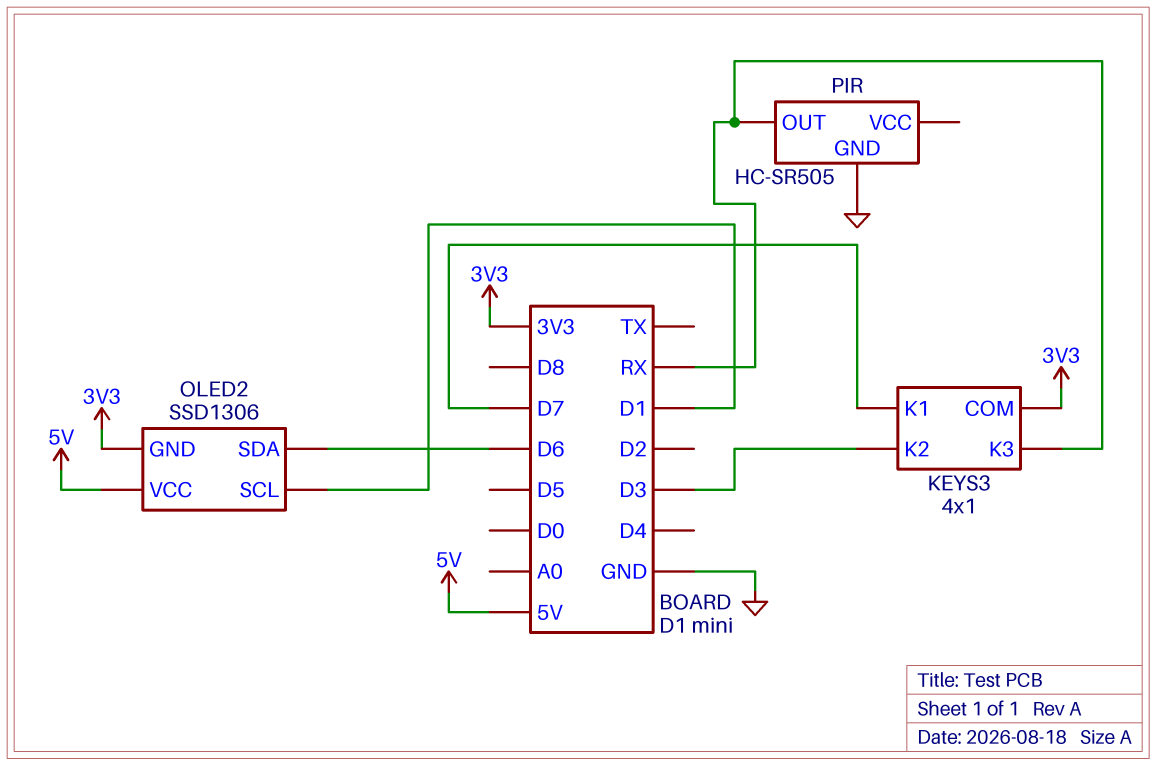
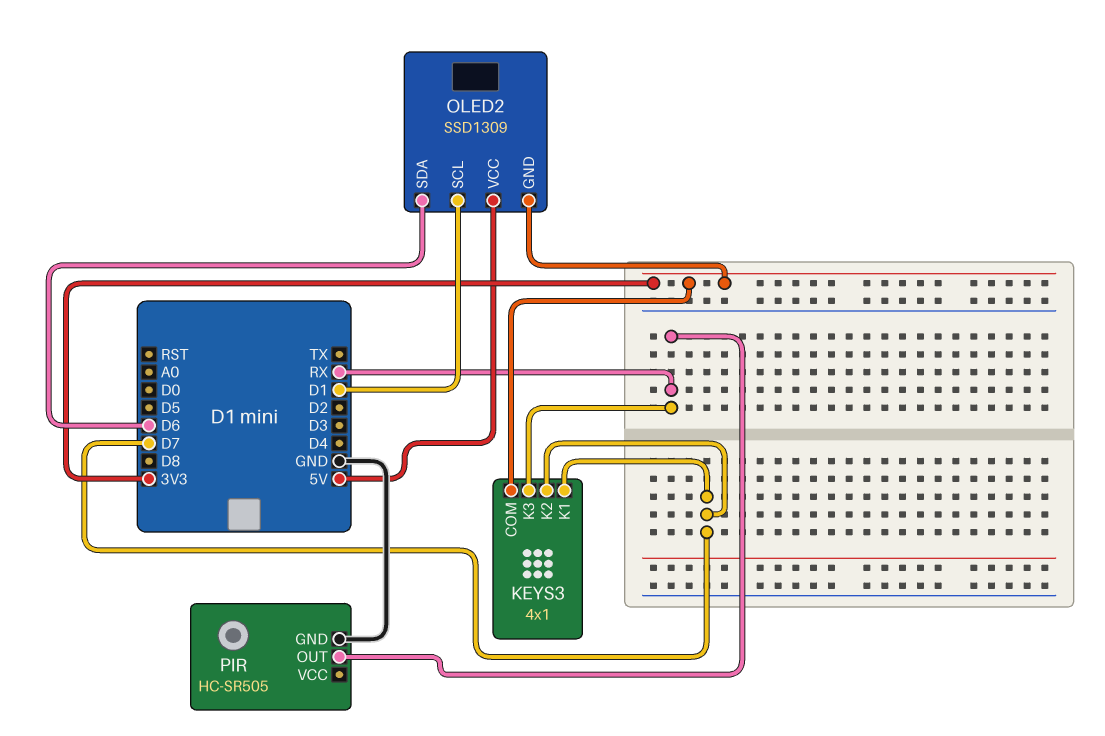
KEYS3 pin K2: D3 -> D7
OLED2: SSD1306 -> SSD1309

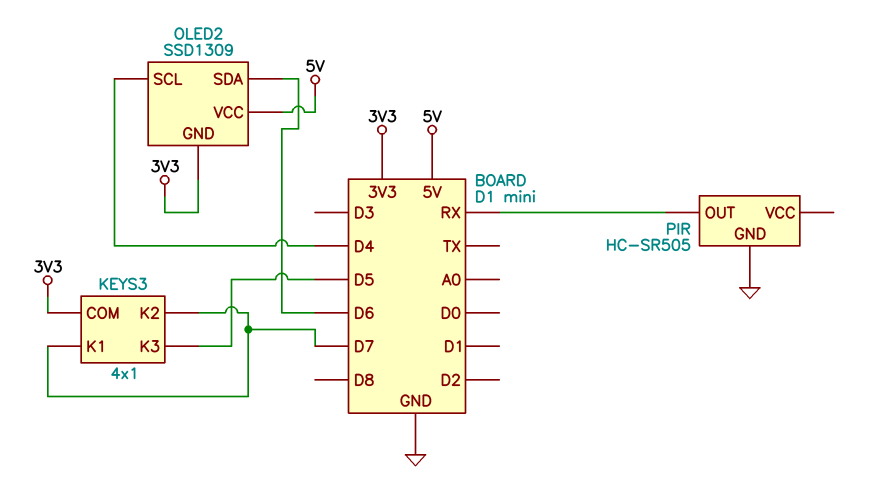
KEYS3 pin K3: RX -> D5
OLED2 pin SCL: D1 -> D4

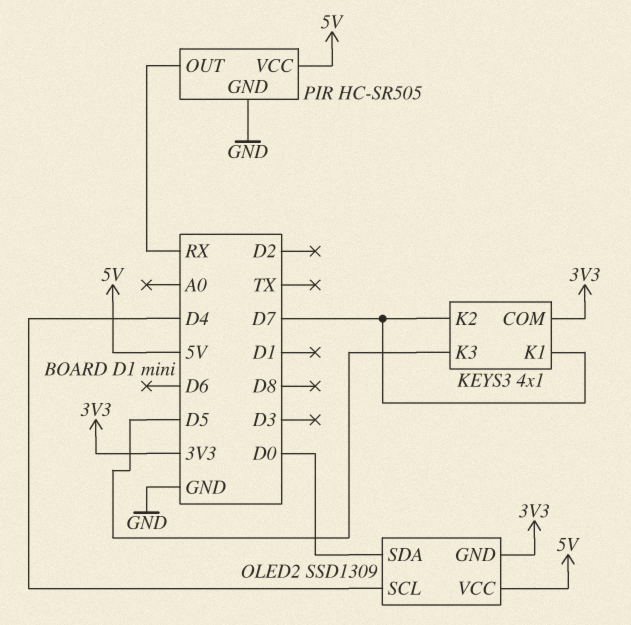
OLED2 pin SDA: D6 -> D0
PIR pin VCC: none -> 5V

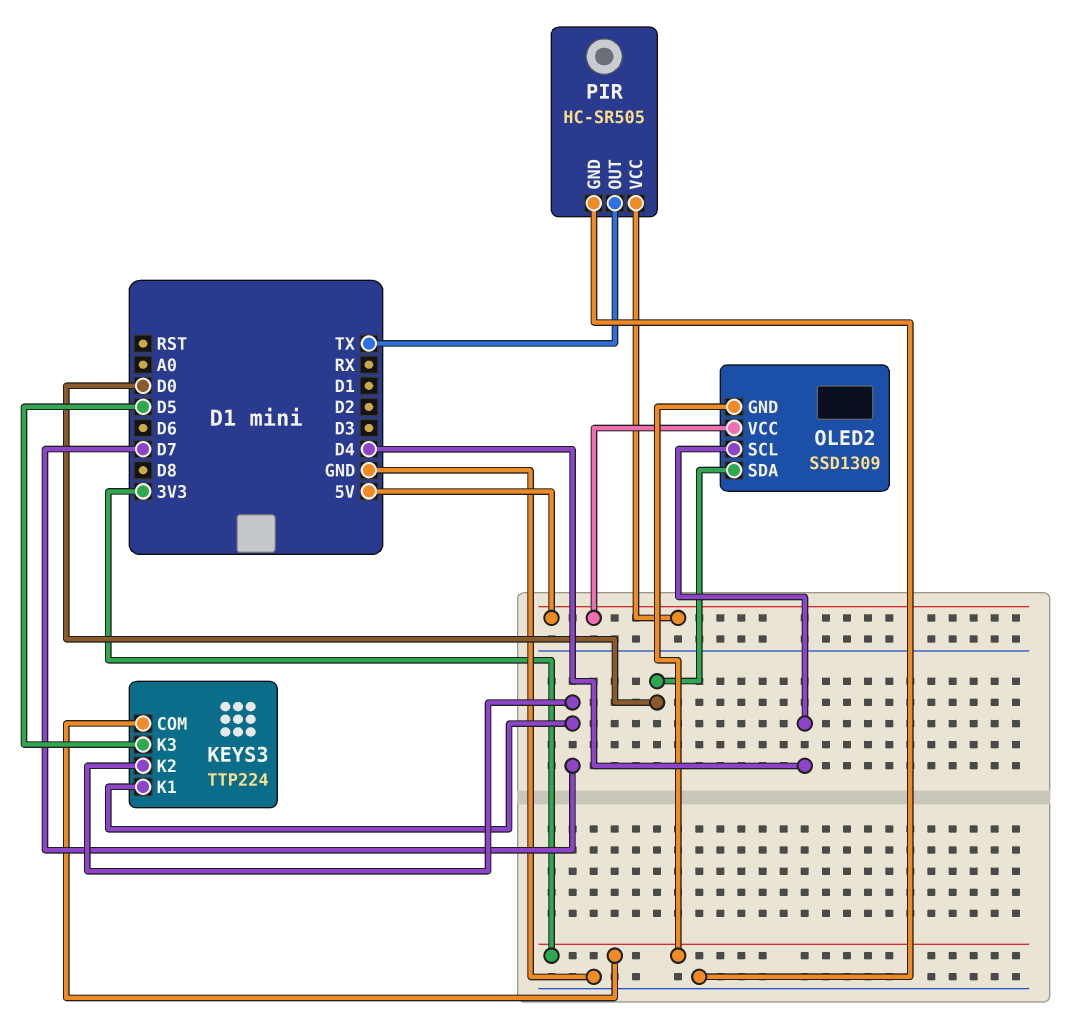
KEYS3: 4x1 -> TTP224
PIR pin OUT: RX -> TX

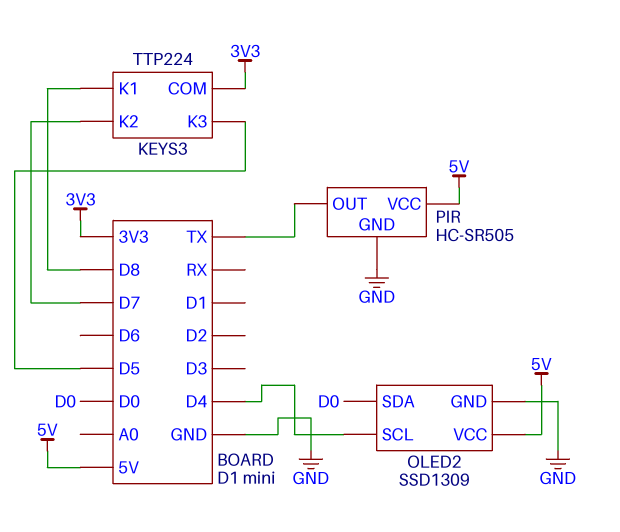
KEYS3 pin K1: D7 -> D8
OLED2 pin GND: 3V3 -> GND

